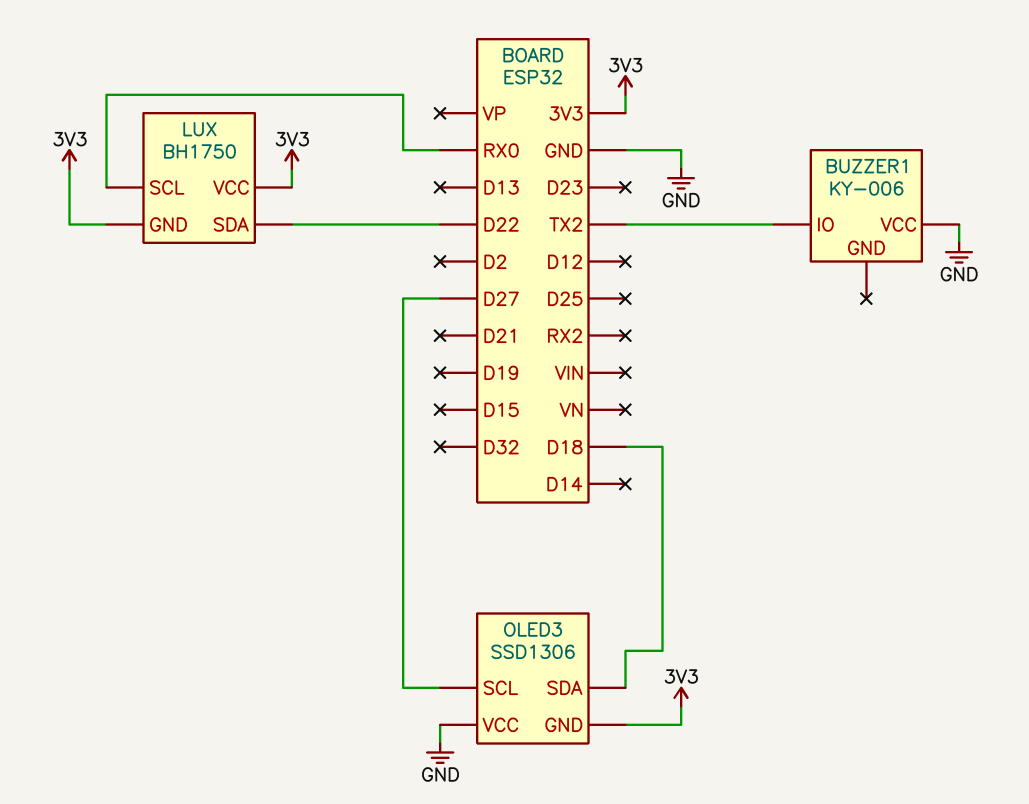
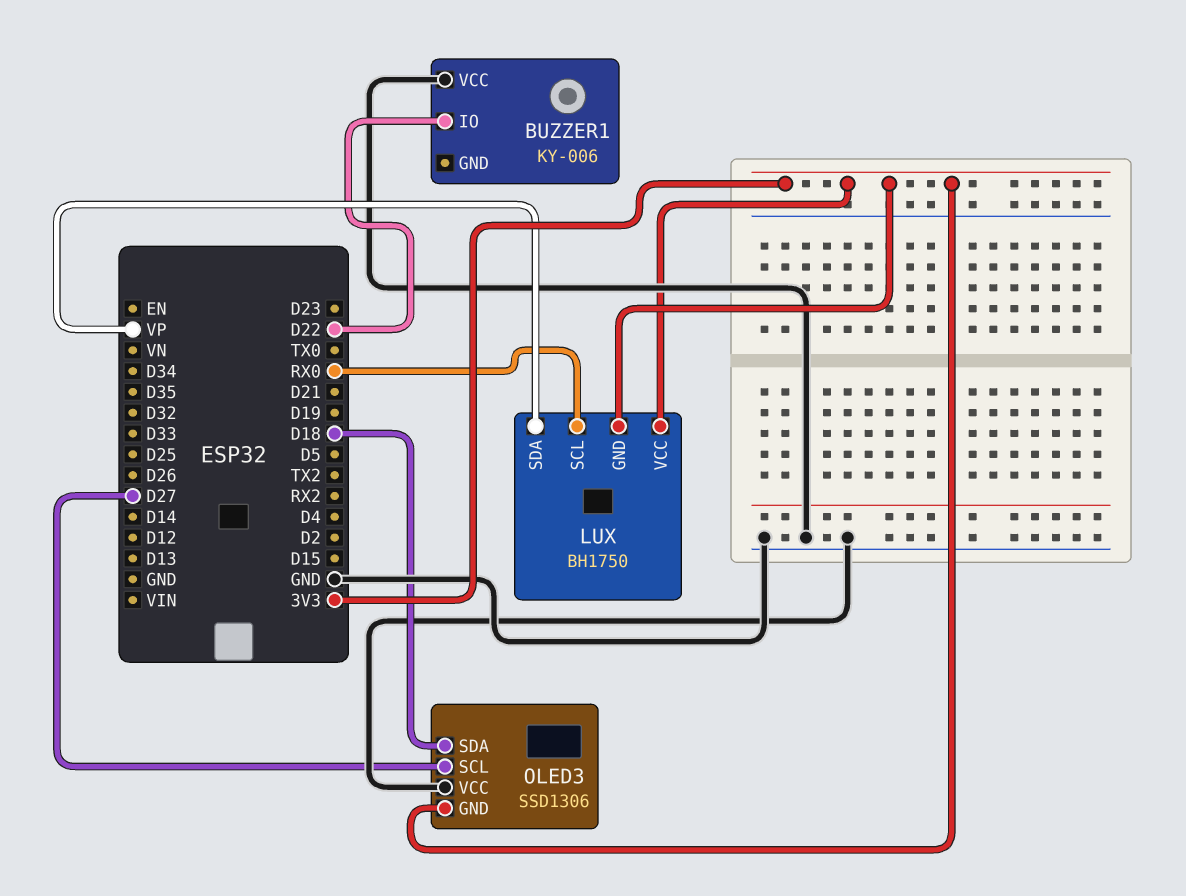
BUZZER1 pin IO: TX2 -> D22
LUX pin SDA: D22 -> VP

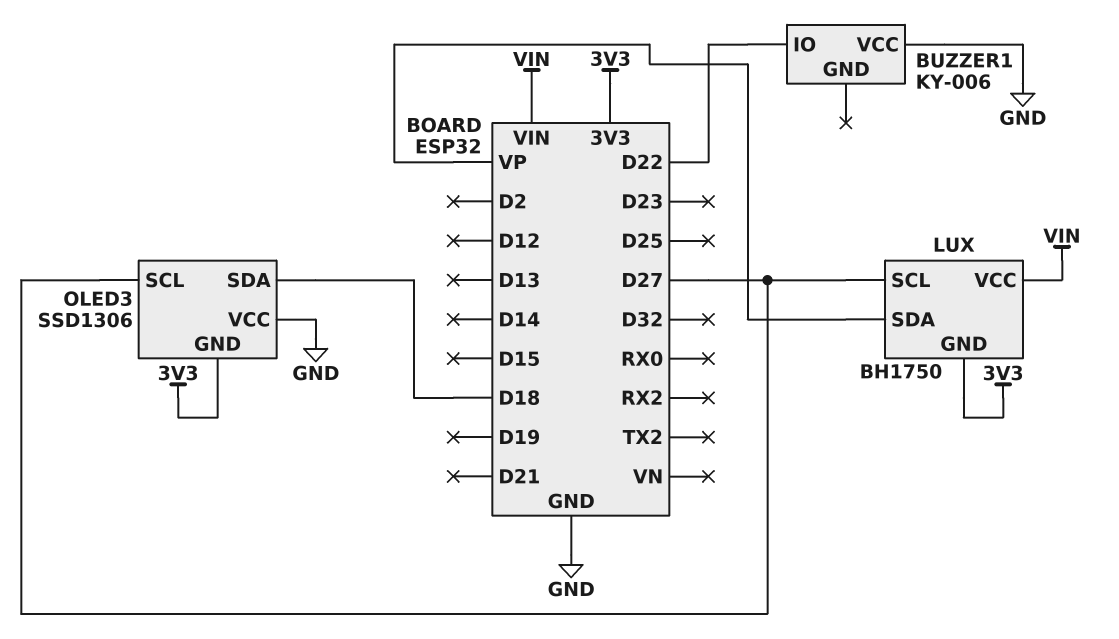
LUX pin SCL: RX0 -> D27
LUX pin VCC: 3V3 -> VIN

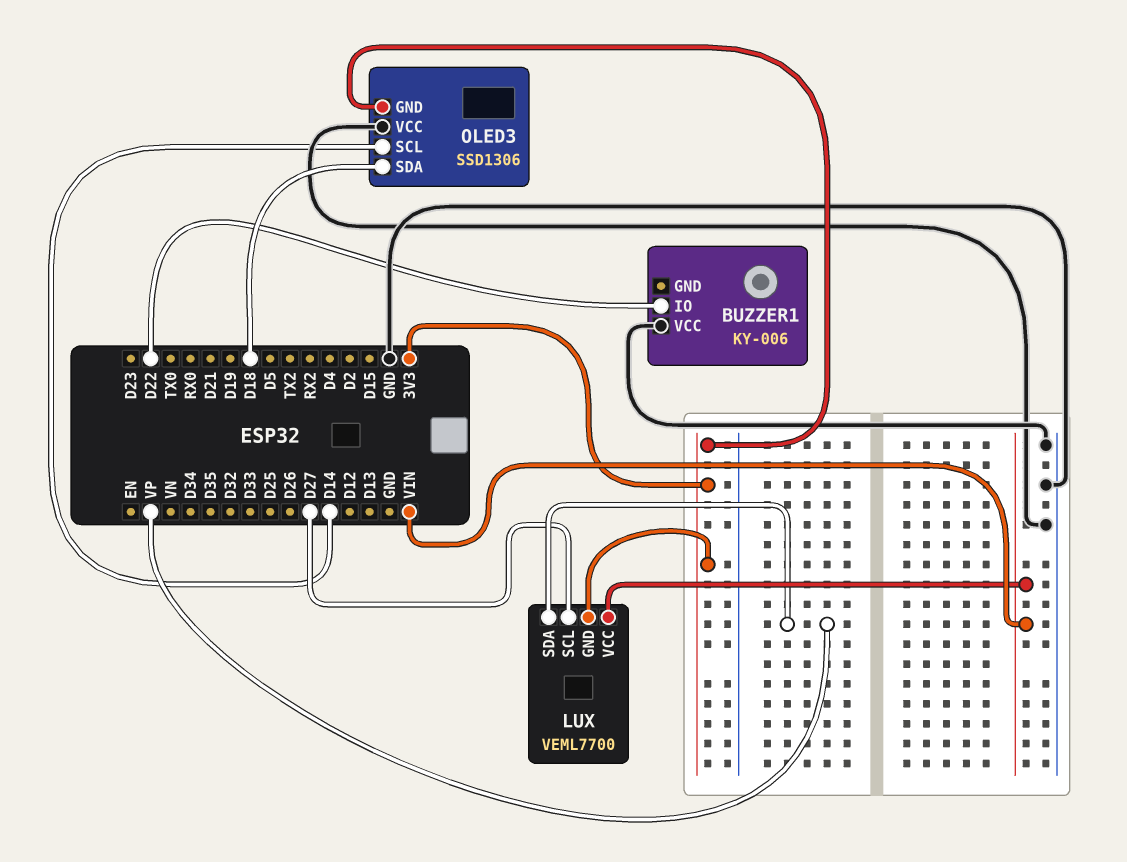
LUX: BH1750 -> VEML7700
OLED3 pin SCL: D27 -> D14

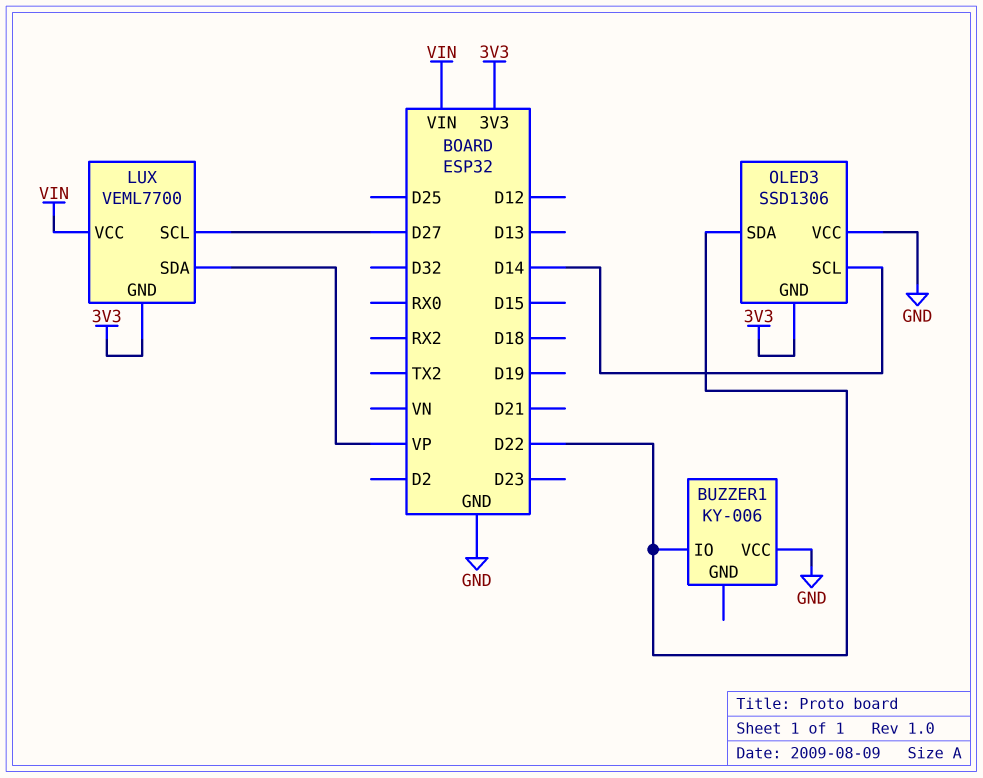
OLED3 pin SDA: D18 -> D22

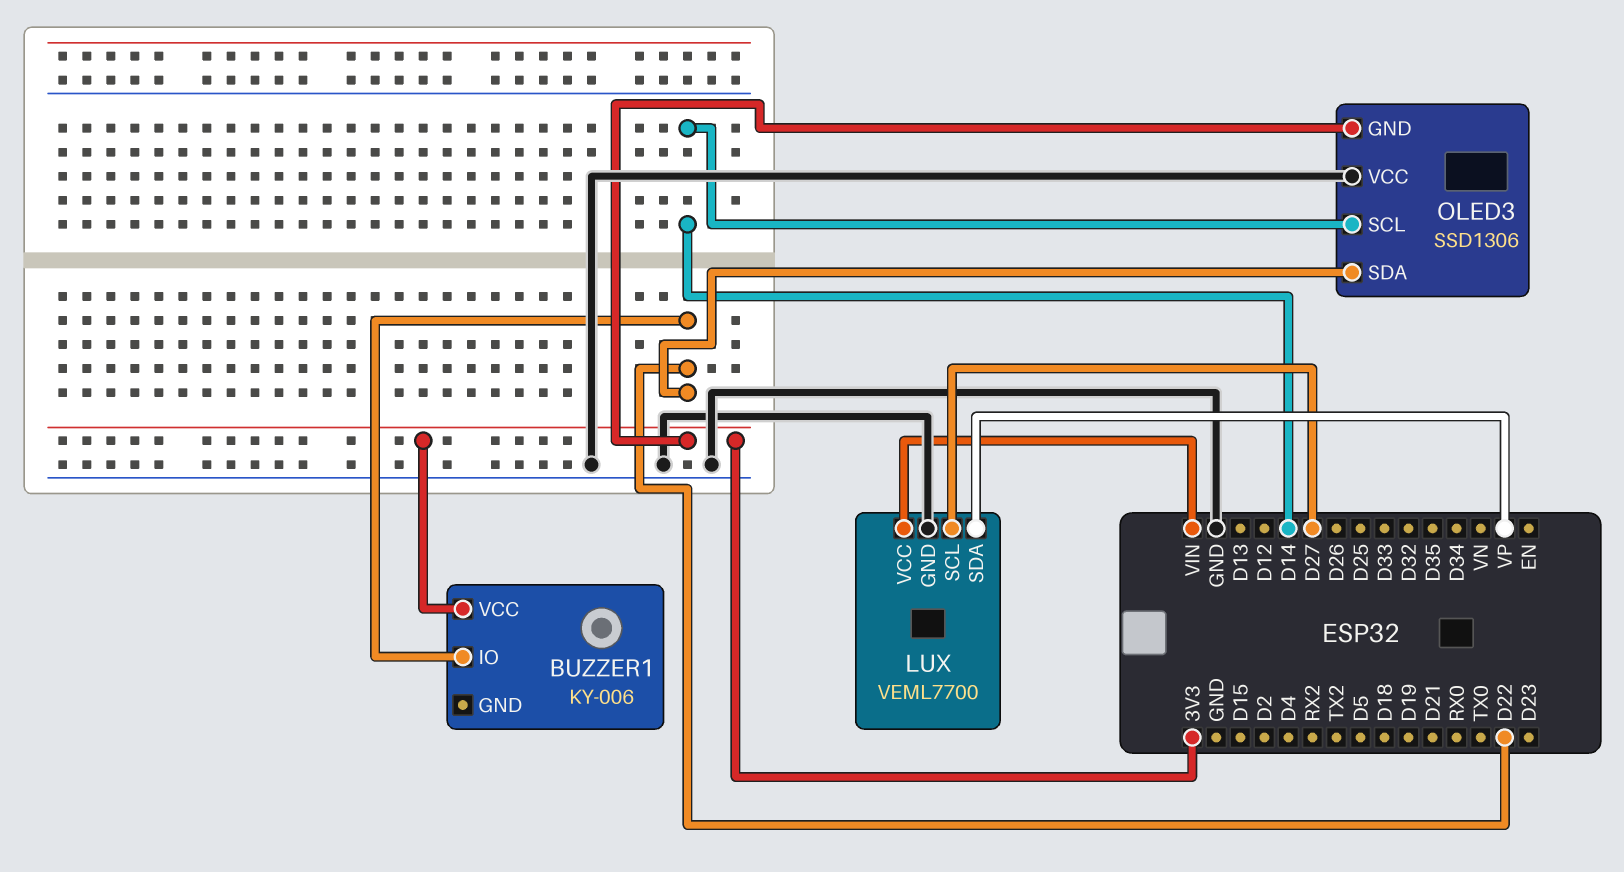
BUZZER1 pin VCC: GND -> 3V3
LUX pin GND: 3V3 -> GND

